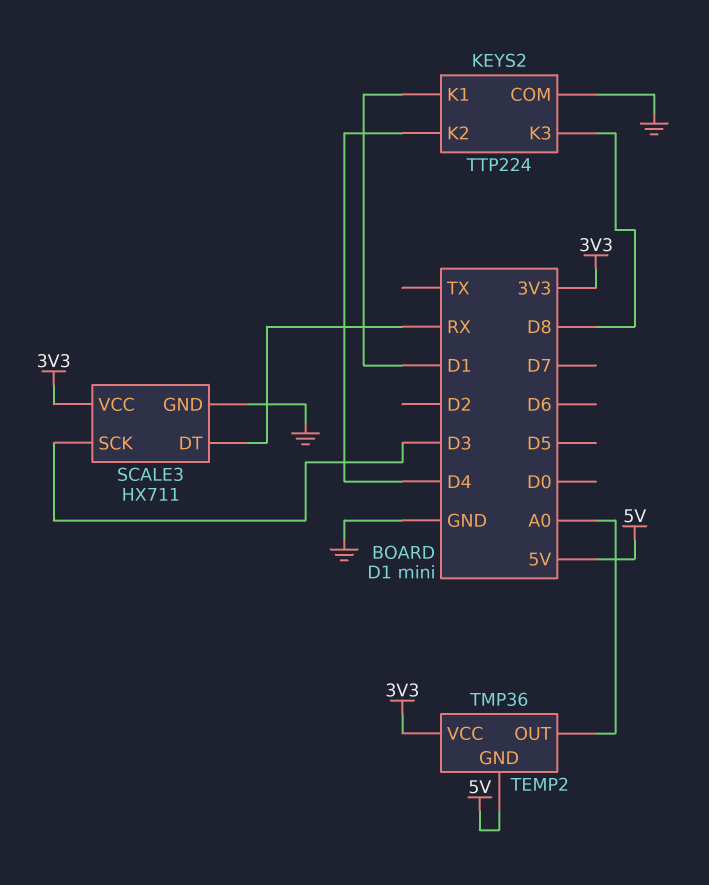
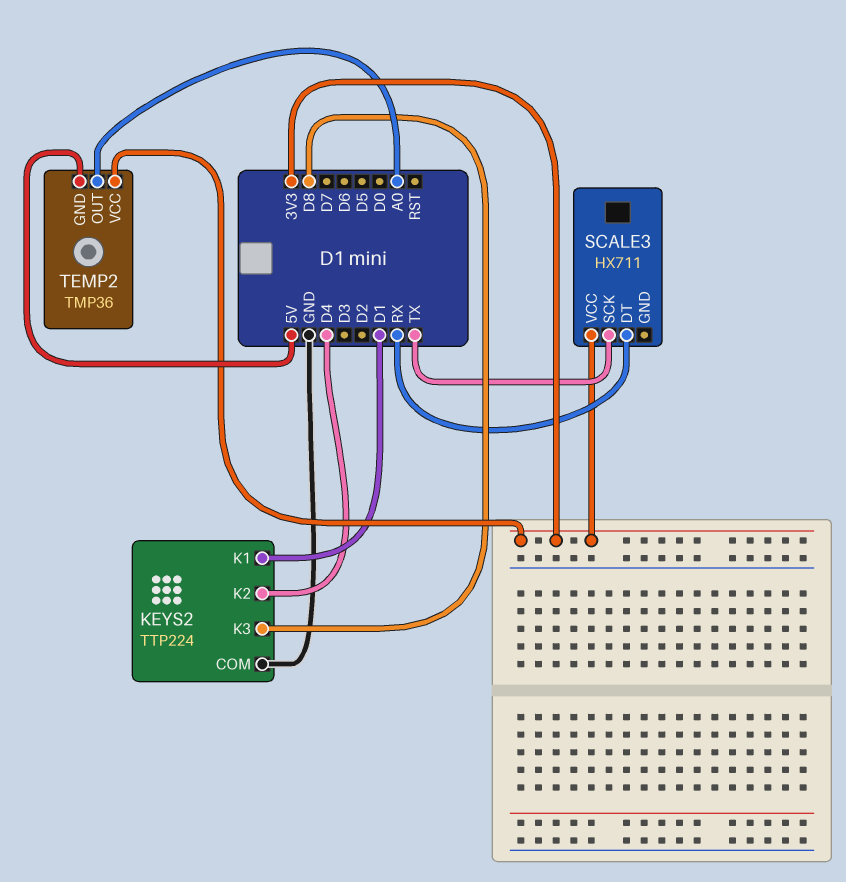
SCALE3 pin GND: GND -> none
SCALE3 pin SCK: D3 -> TX

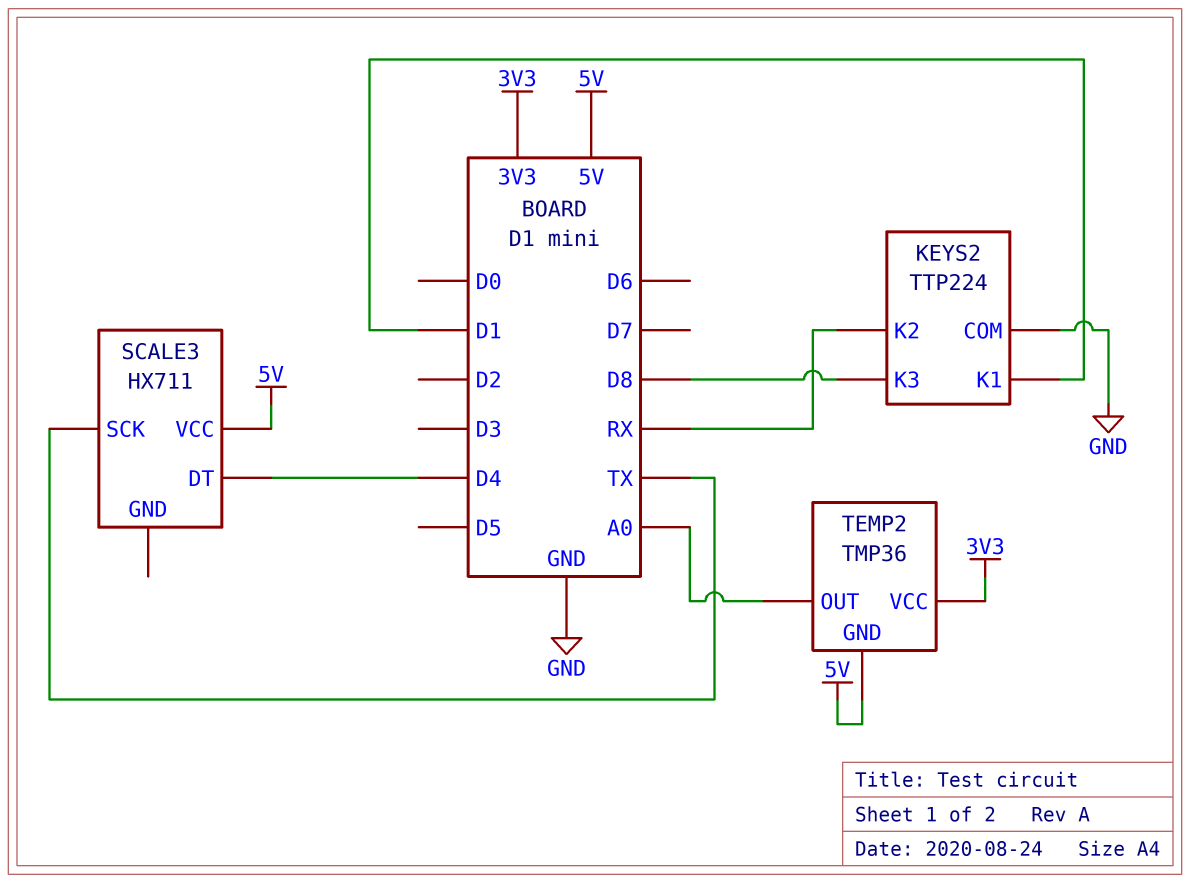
KEYS2 pin K2: D4 -> RX
SCALE3 pin DT: RX -> D4
SCALE3 pin VCC: 3V3 -> 5V

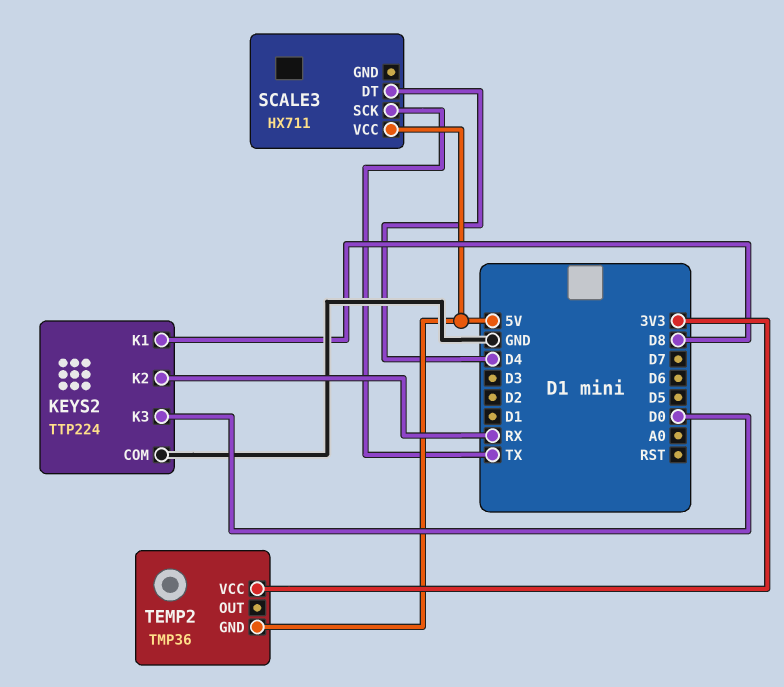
KEYS2 pin K1: D1 -> D8
KEYS2 pin K3: D8 -> D0
TEMP2 pin OUT: A0 -> none

